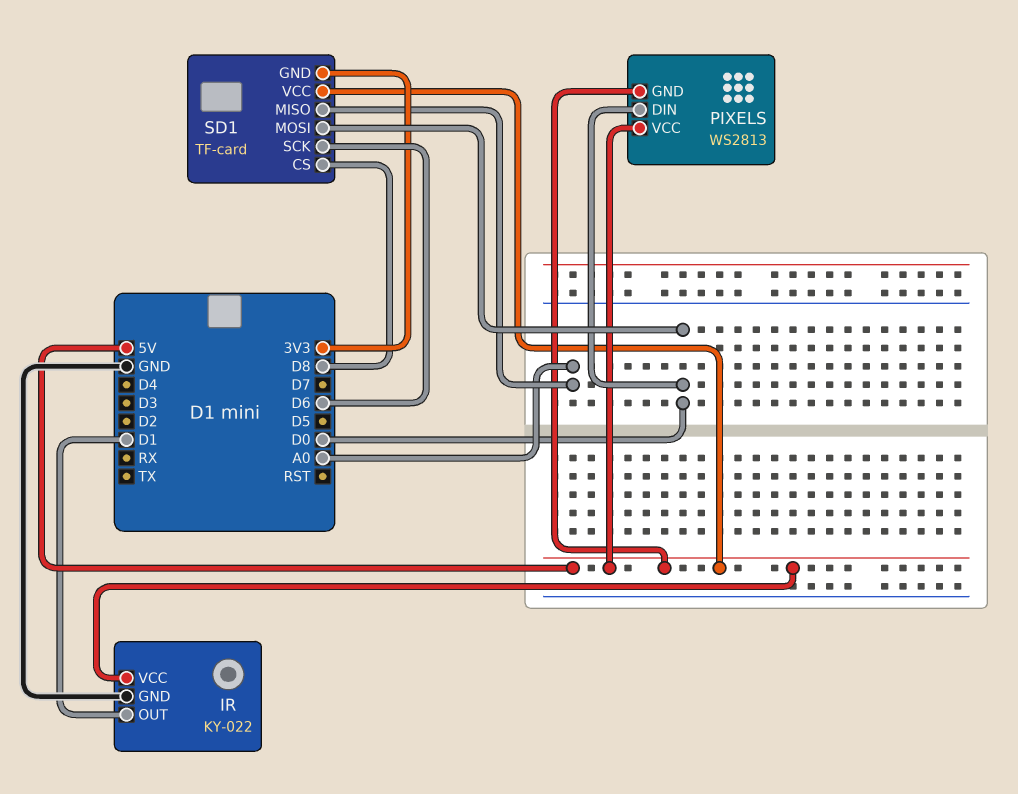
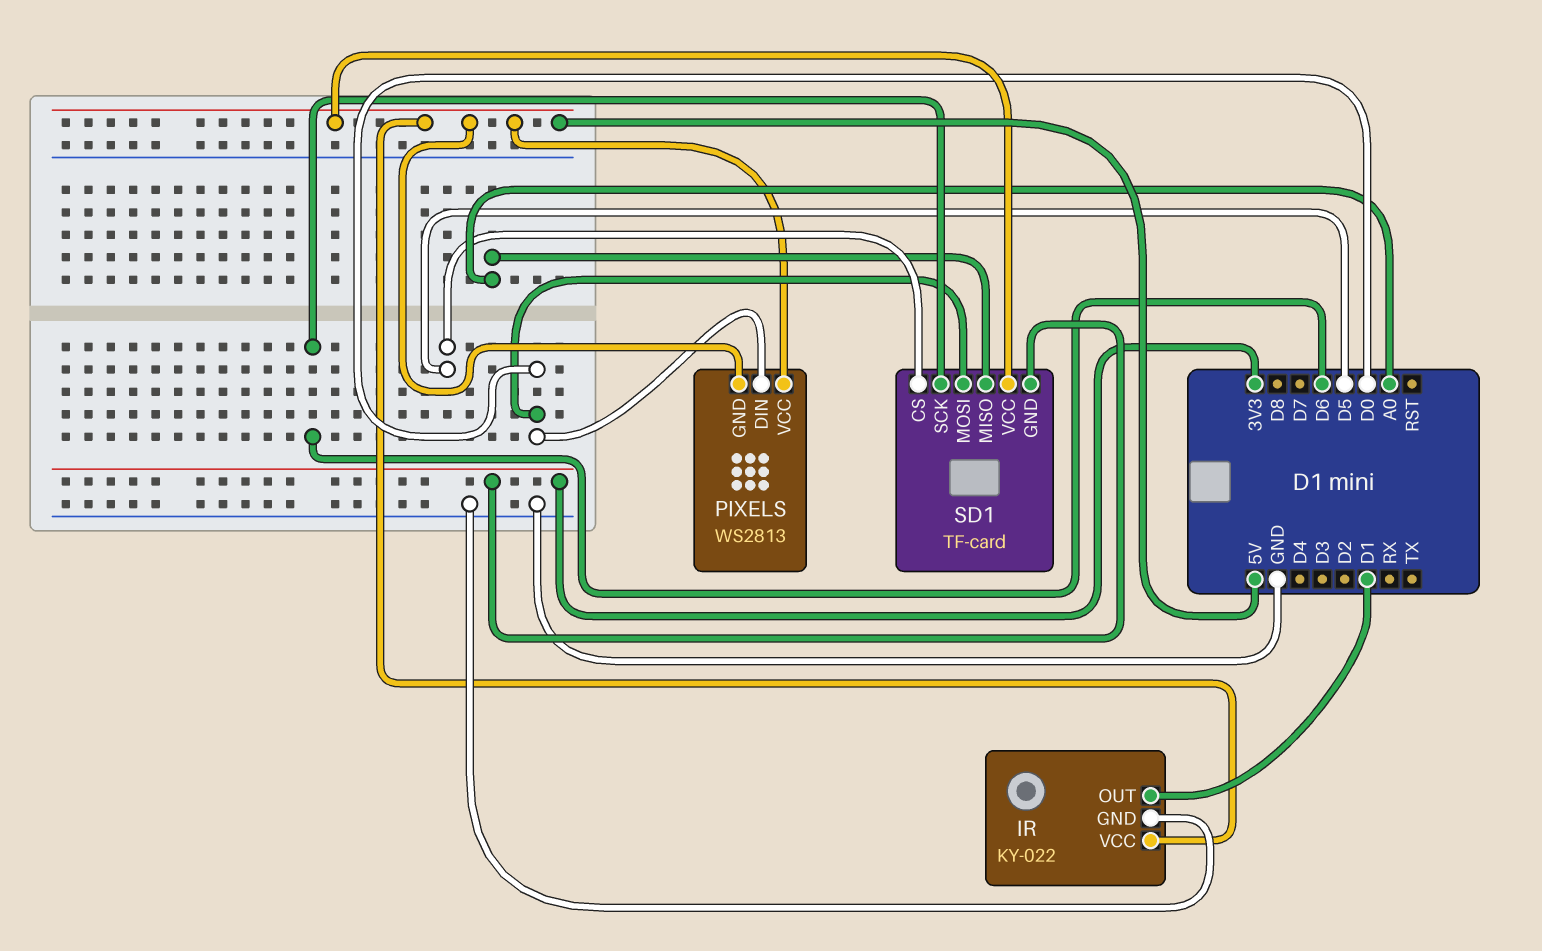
SD1 pin CS: D8 -> D5

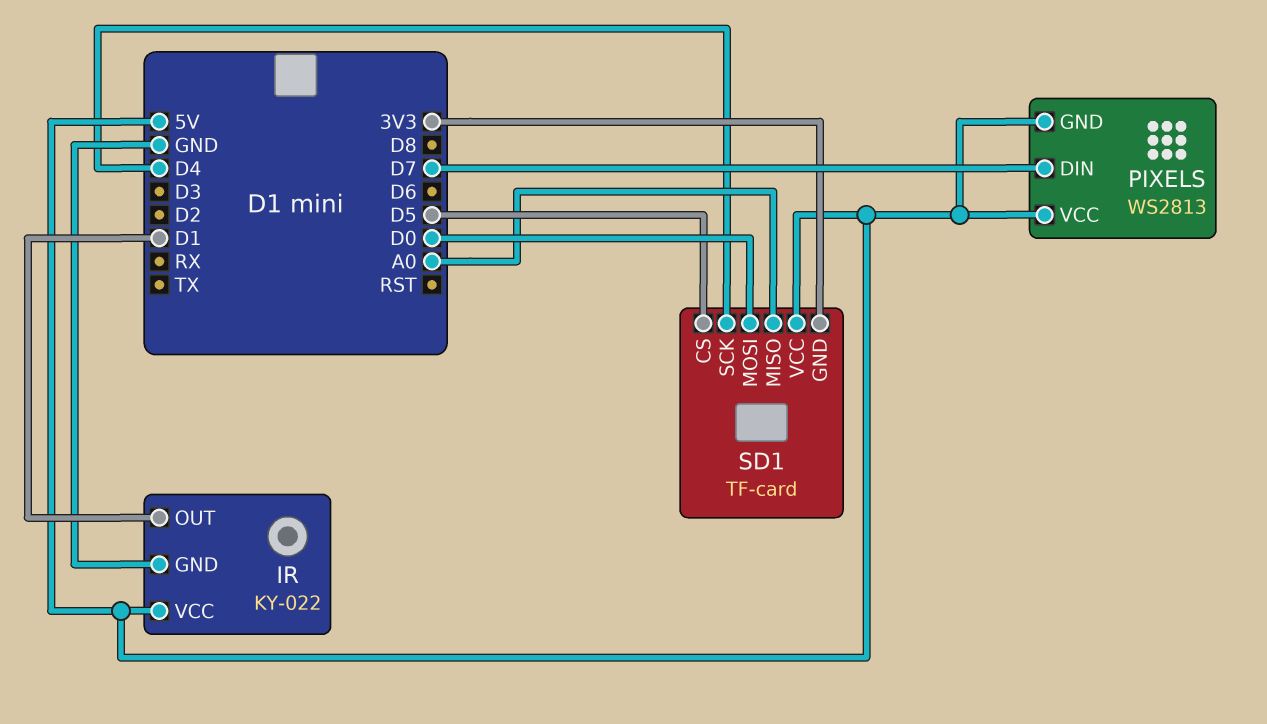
PIXELS pin DIN: D0 -> D7
SD1 pin SCK: D6 -> D4

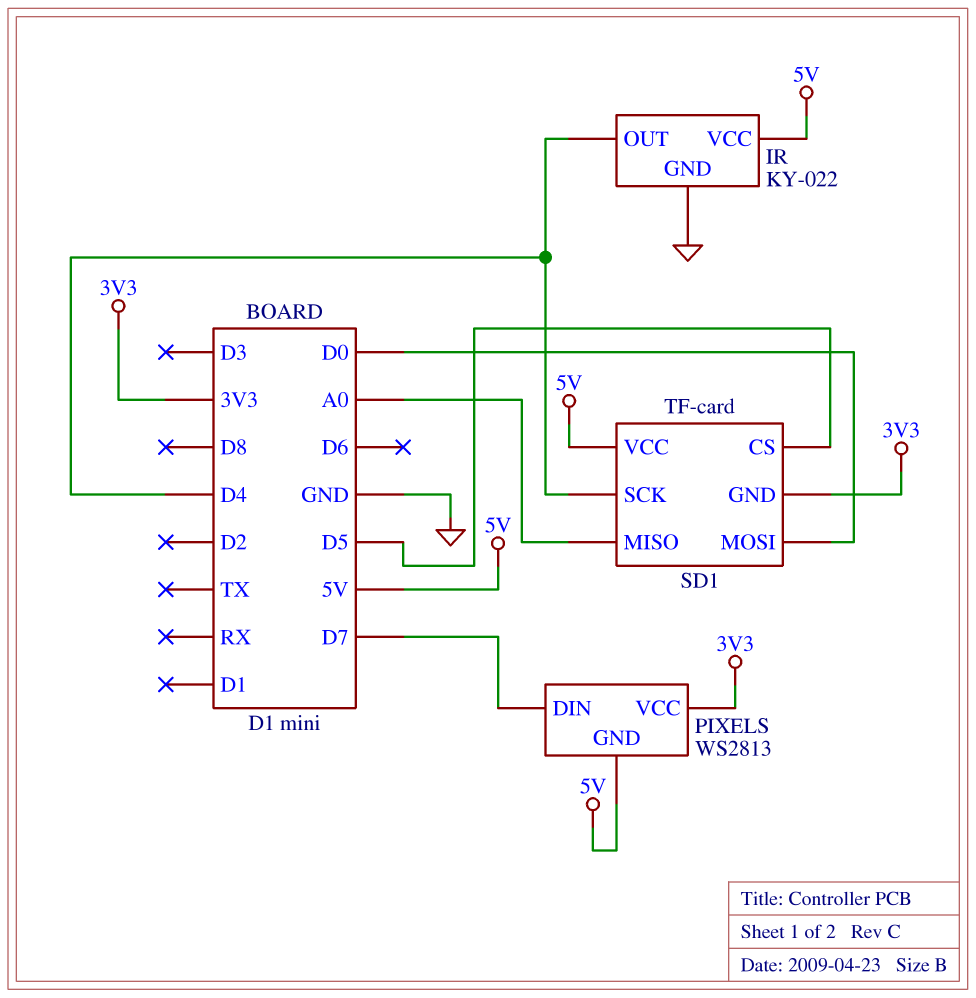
IR pin OUT: D1 -> D4
PIXELS pin VCC: 5V -> 3V3

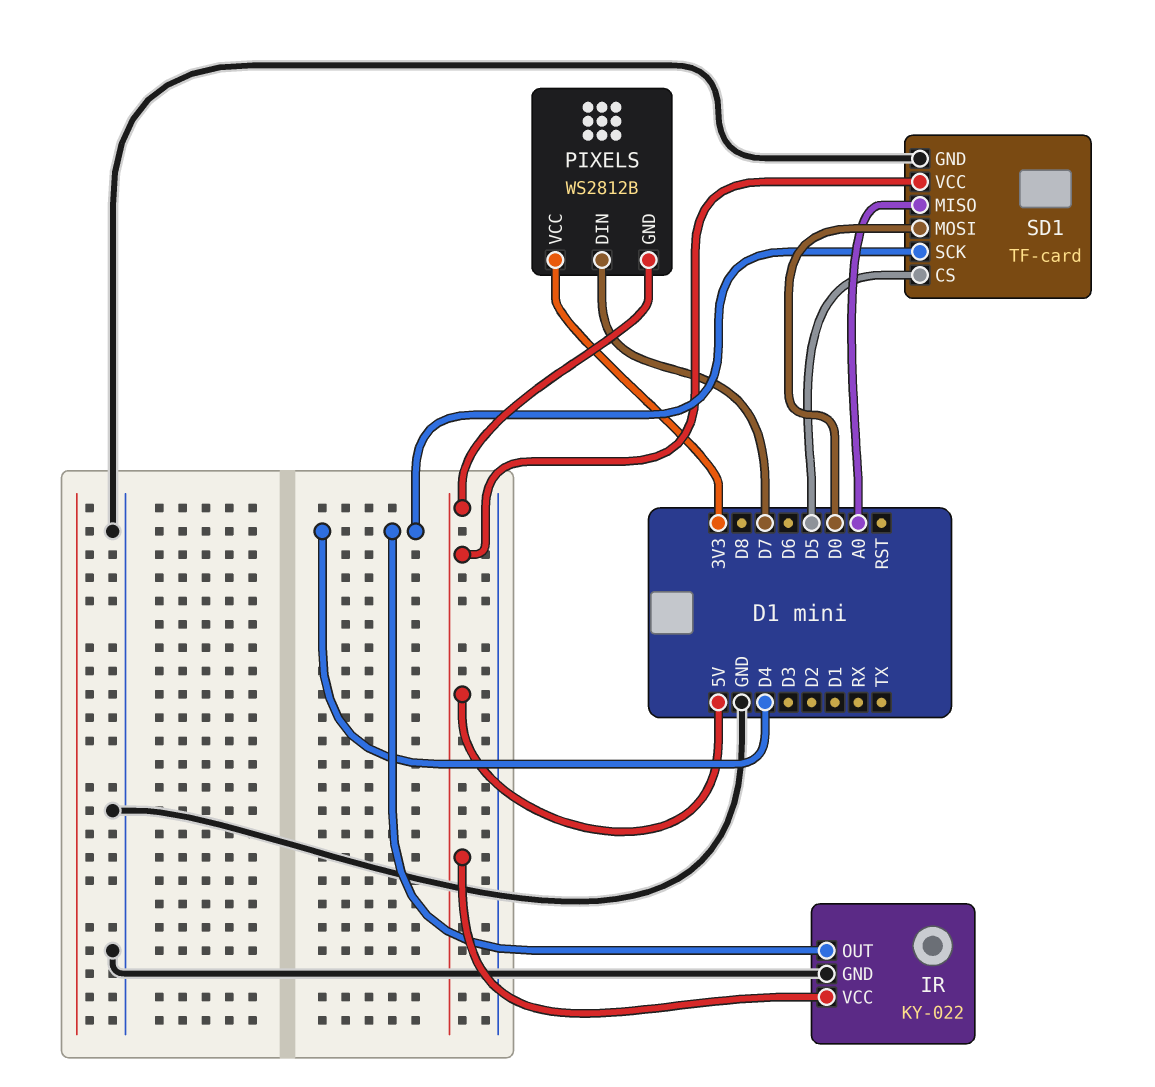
PIXELS: WS2813 -> WS2812B
SD1 pin GND: 3V3 -> GND

